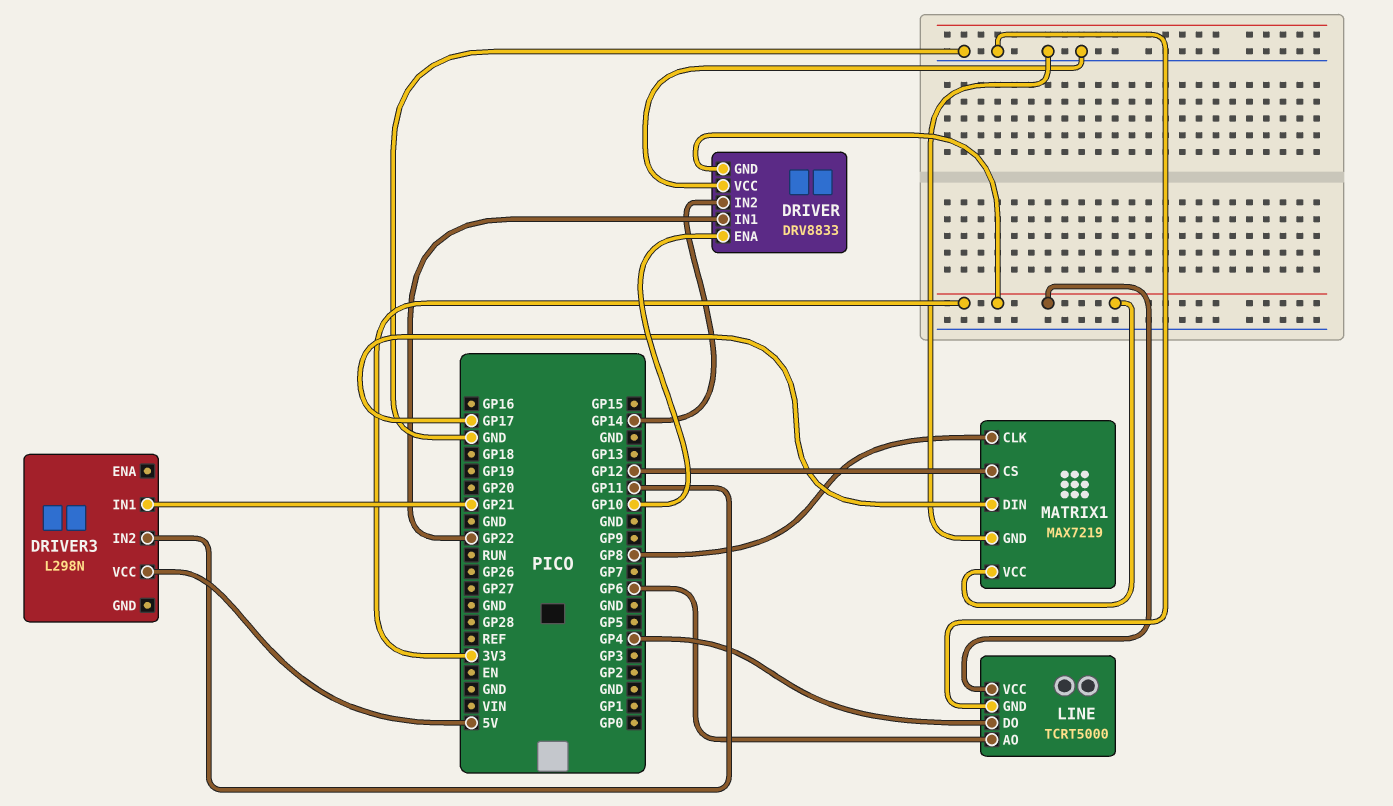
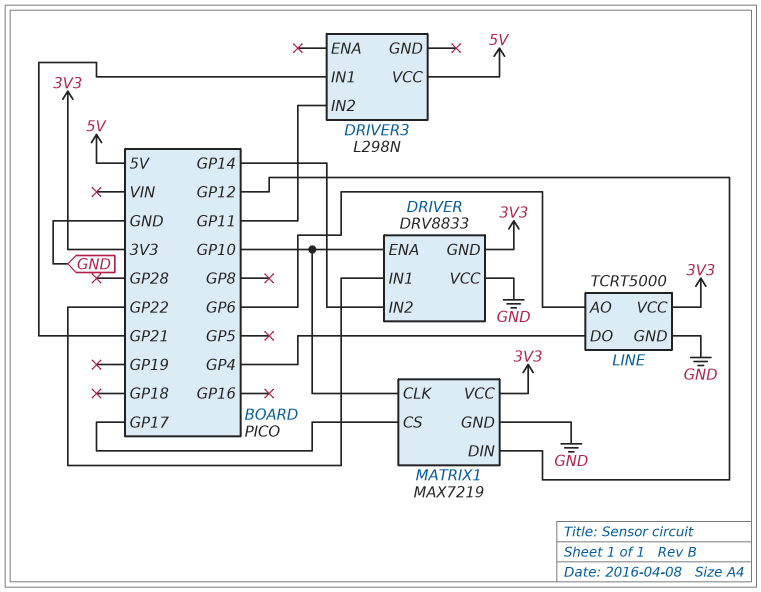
MATRIX1 pin CLK: GP8 -> GP10
MATRIX1 pin CS: GP12 -> GP17
MATRIX1 pin DIN: GP17 -> GP12

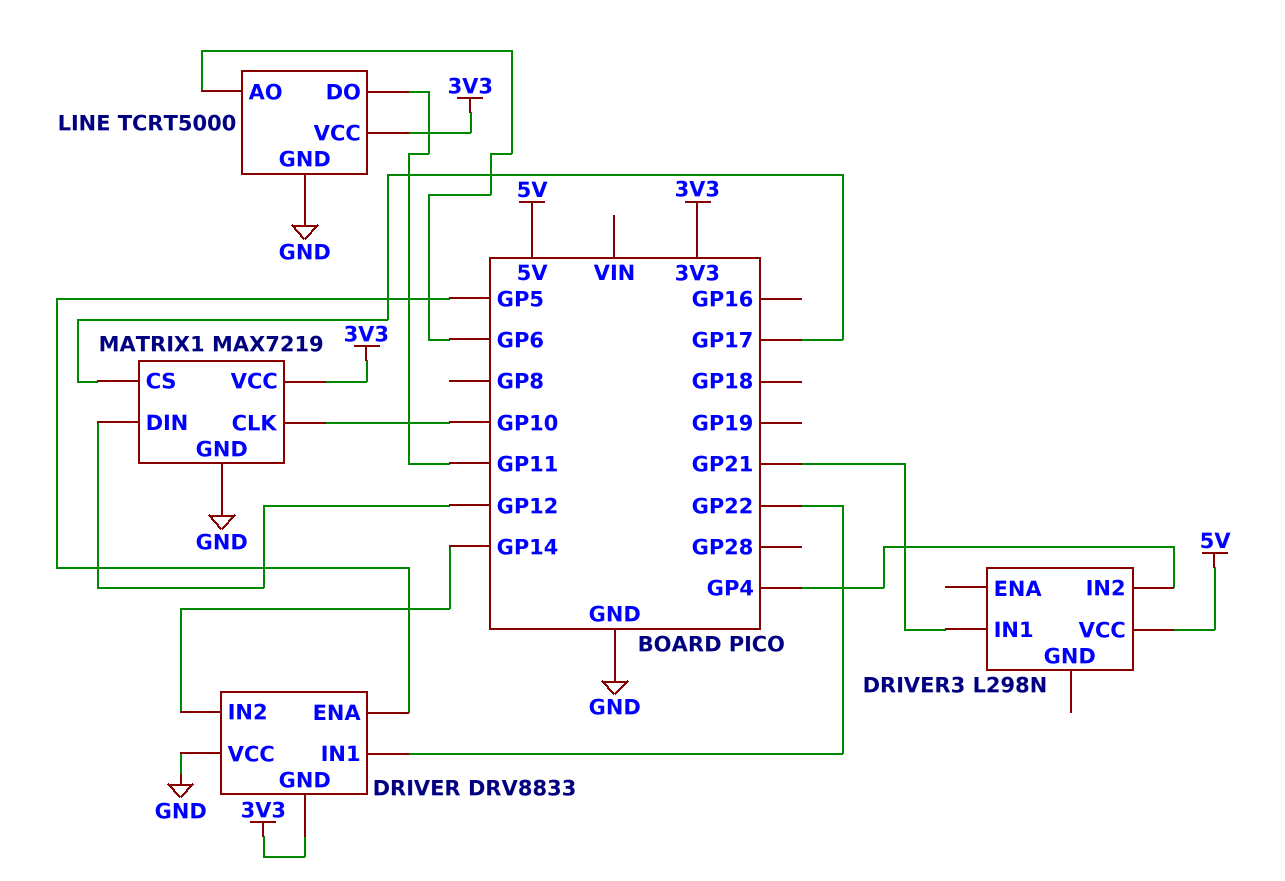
DRIVER pin ENA: GP10 -> GP5
DRIVER3 pin IN2: GP11 -> GP4
LINE pin DO: GP4 -> GP11

